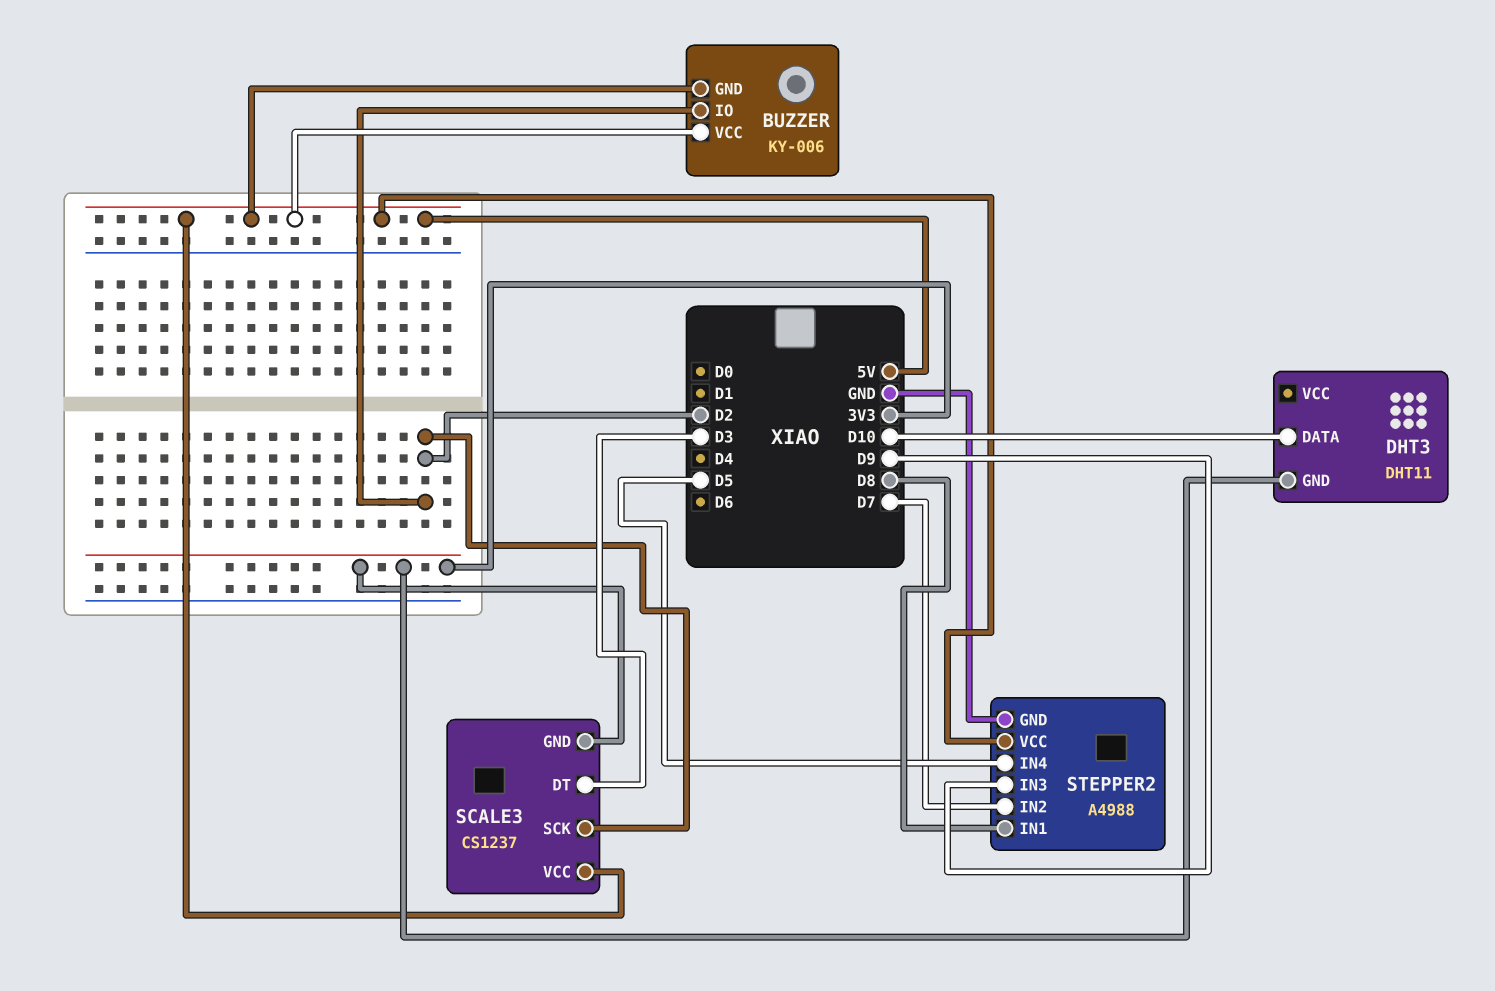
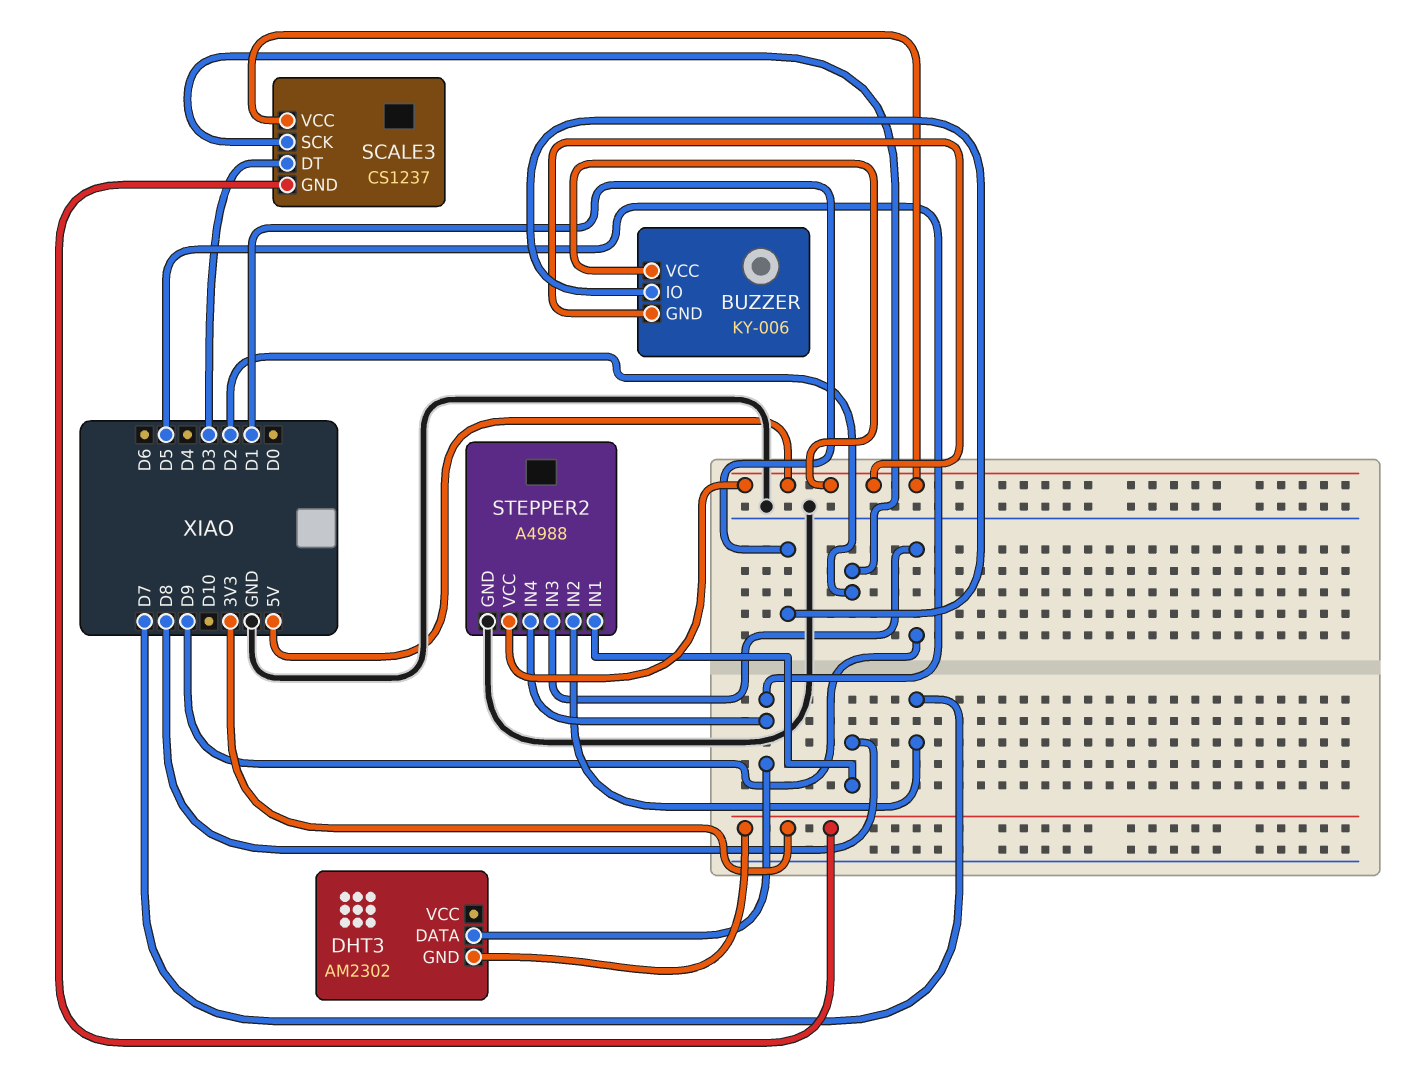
BUZZER pin IO: D2 -> D1
DHT3: DHT11 -> AM2302
DHT3 pin DATA: D10 -> D5

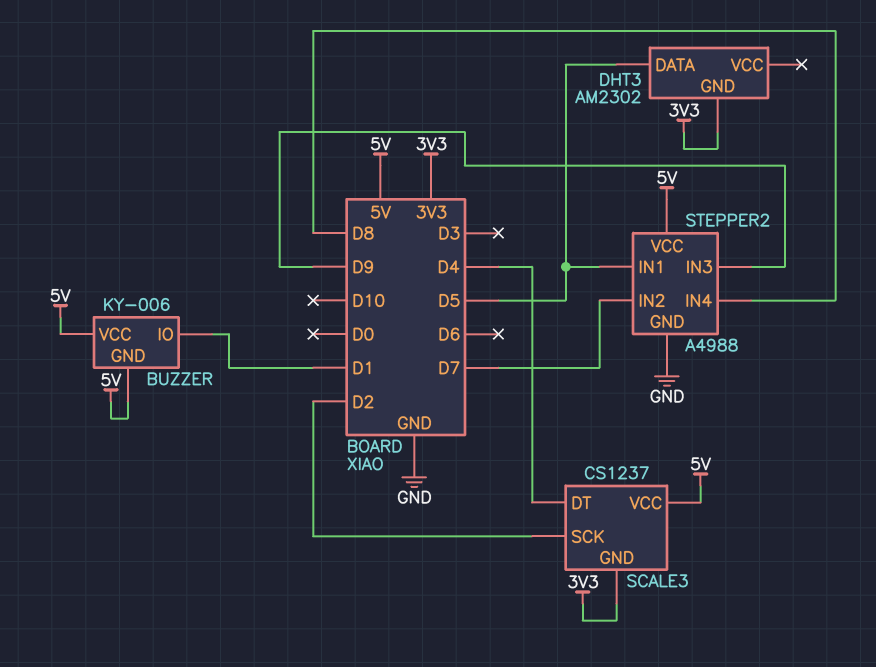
SCALE3 pin DT: D3 -> D4
STEPPER2 pin IN1: D8 -> D5
STEPPER2 pin IN4: D5 -> D8

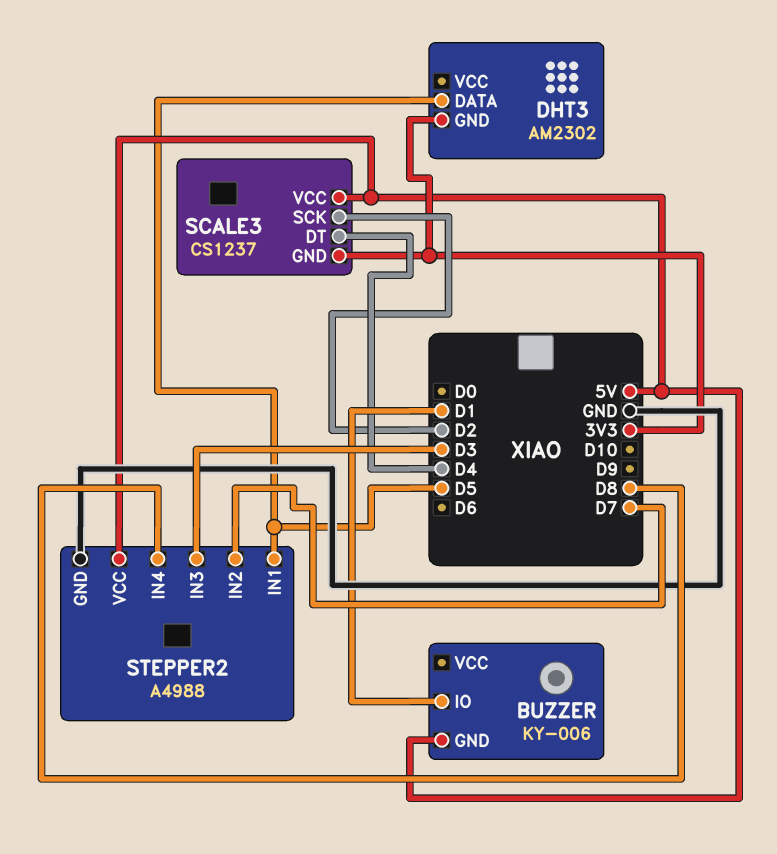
BUZZER pin VCC: 5V -> none
STEPPER2 pin IN3: D9 -> D3

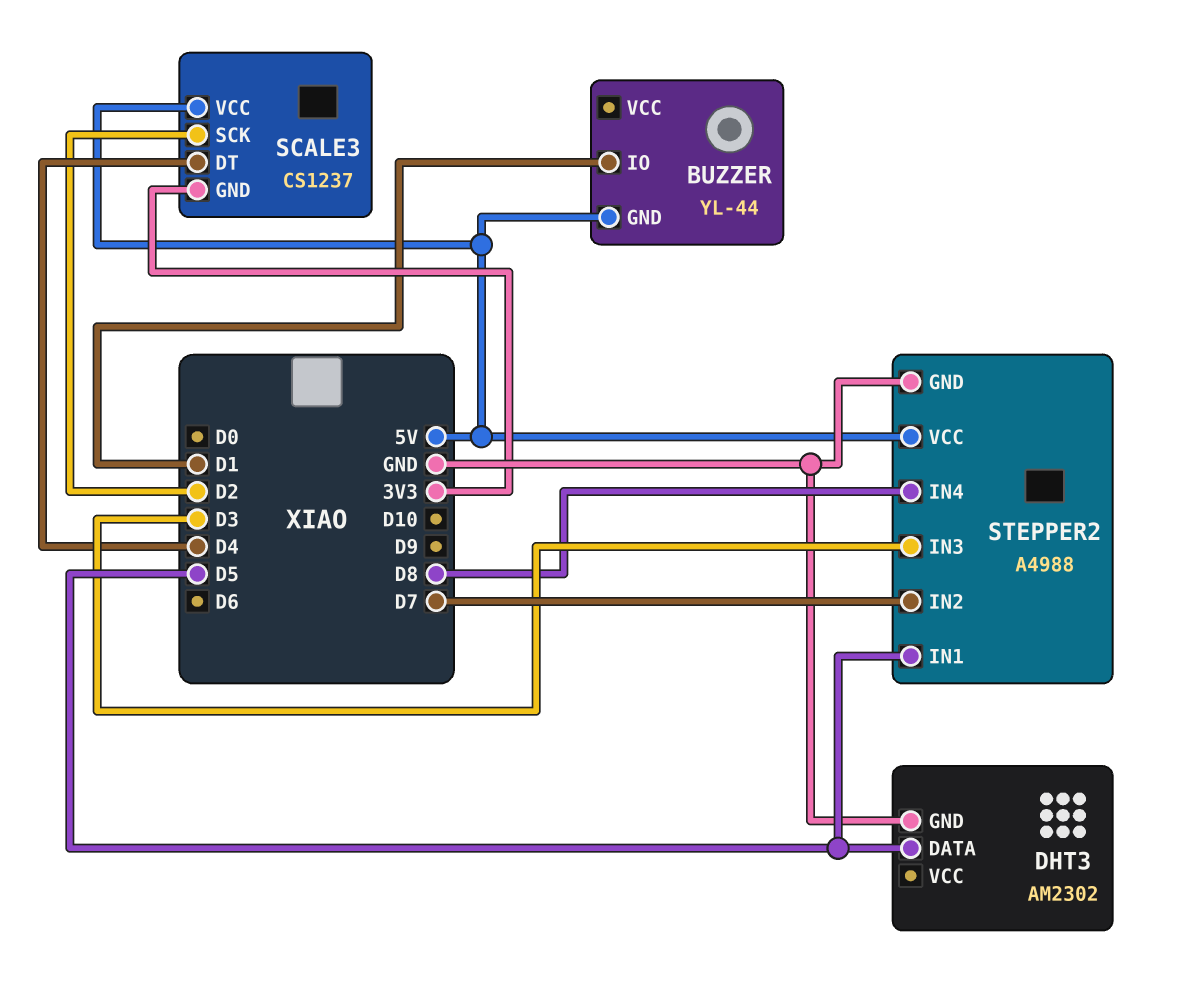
BUZZER: KY-006 -> YL-44
DHT3 pin GND: 3V3 -> GND

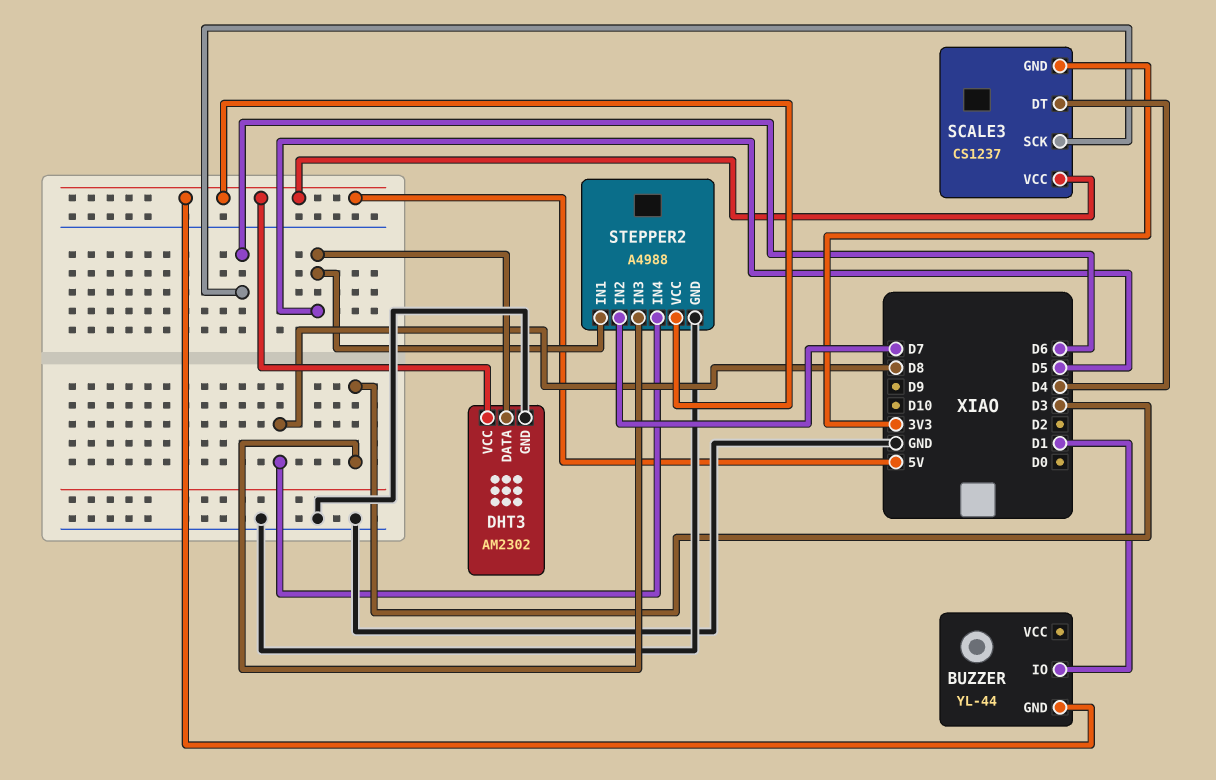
DHT3 pin VCC: none -> 5V
SCALE3 pin SCK: D2 -> D6

